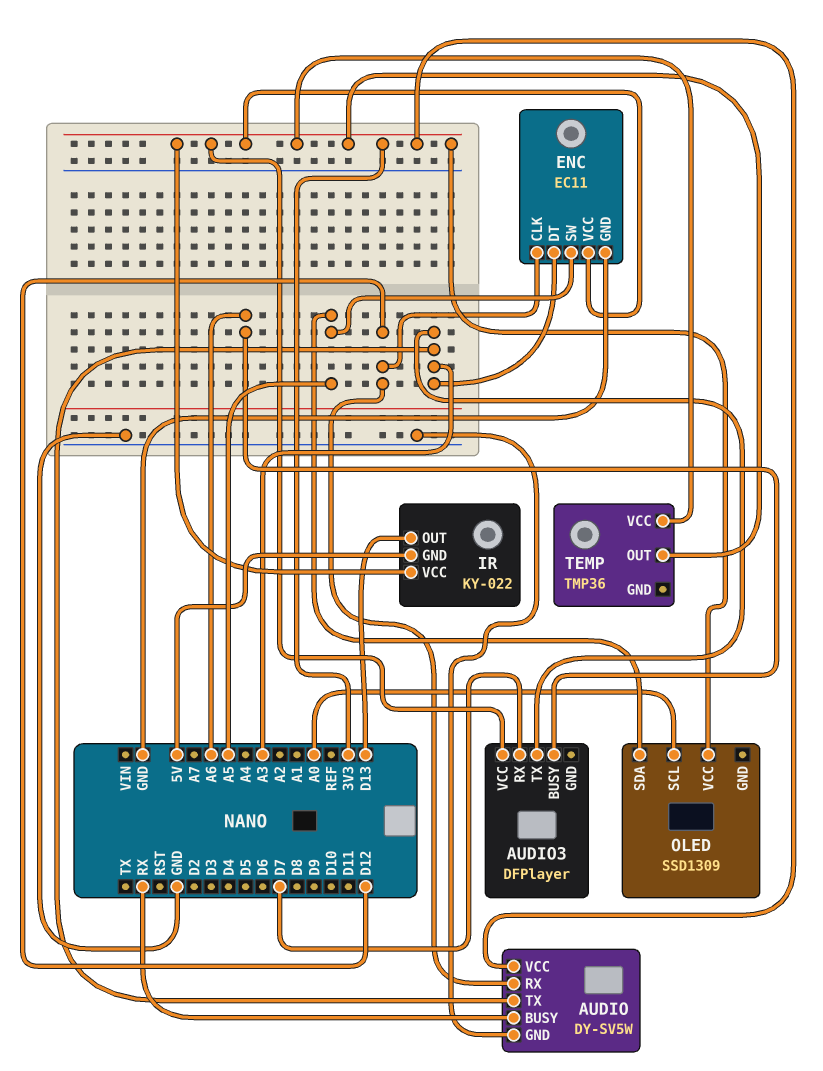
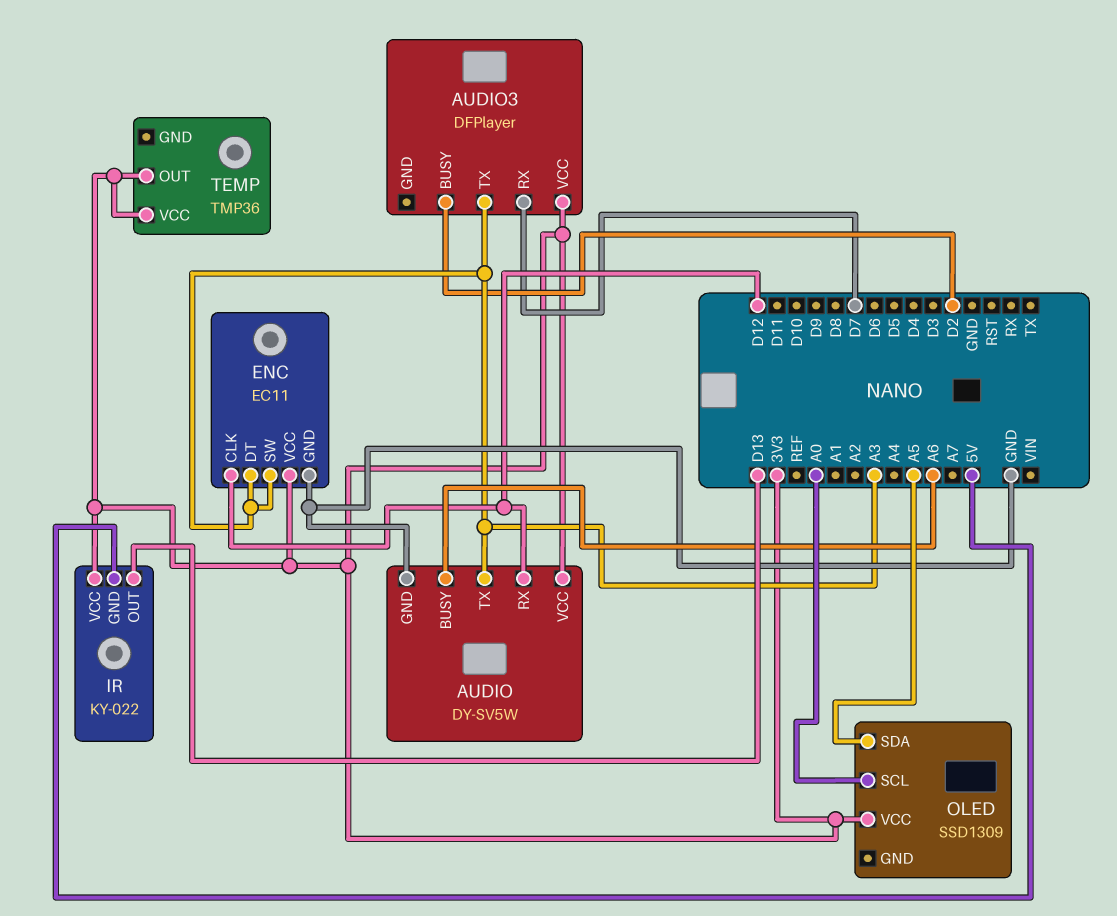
AUDIO pin BUSY: RX -> A6
AUDIO3 pin BUSY: A6 -> D2
ENC pin SW: A5 -> A3

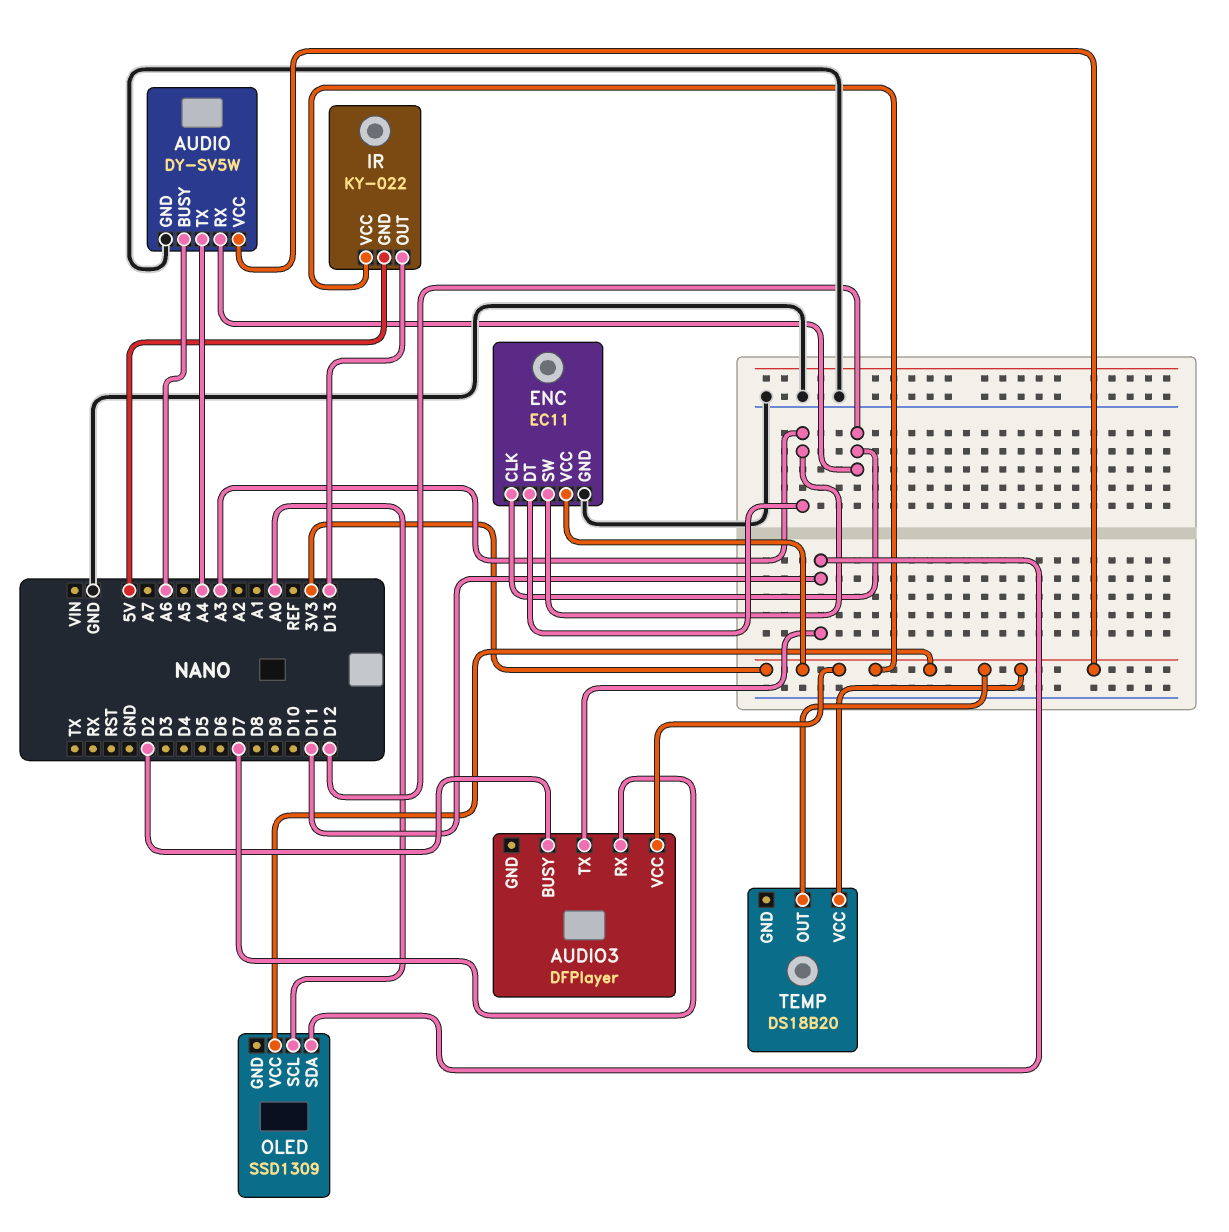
AUDIO pin TX: A3 -> A4
AUDIO3 pin TX: A3 -> D11
OLED pin SDA: A5 -> D11
TEMP: TMP36 -> DS18B20

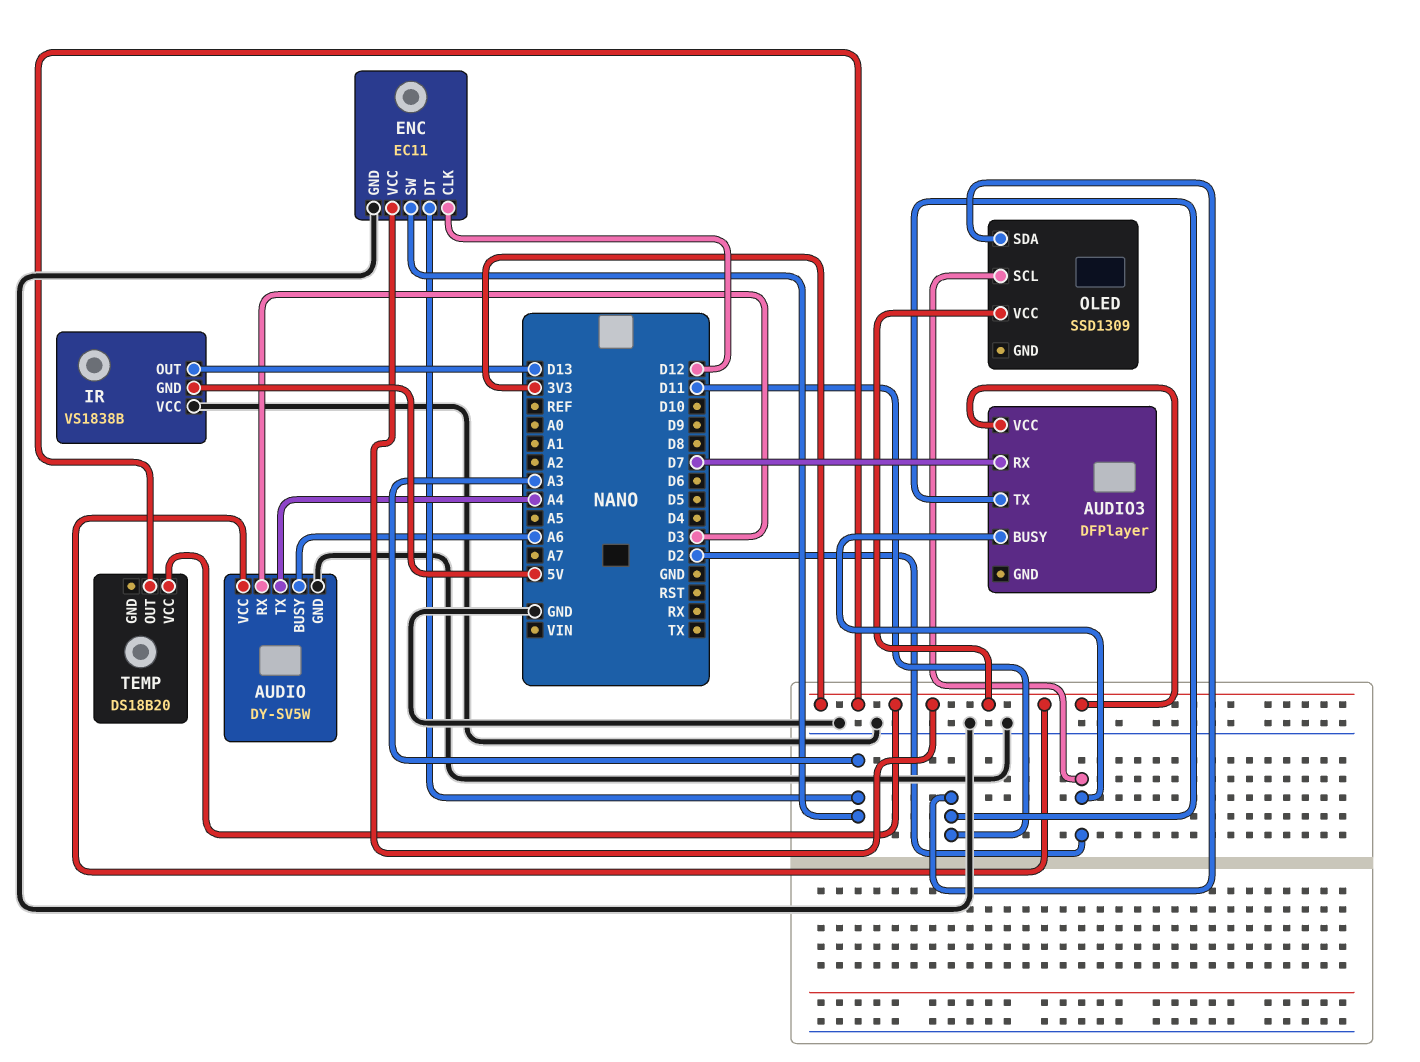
AUDIO pin RX: D12 -> D3
IR: KY-022 -> VS1838B
IR pin VCC: 3V3 -> GND
OLED pin SCL: A0 -> D2

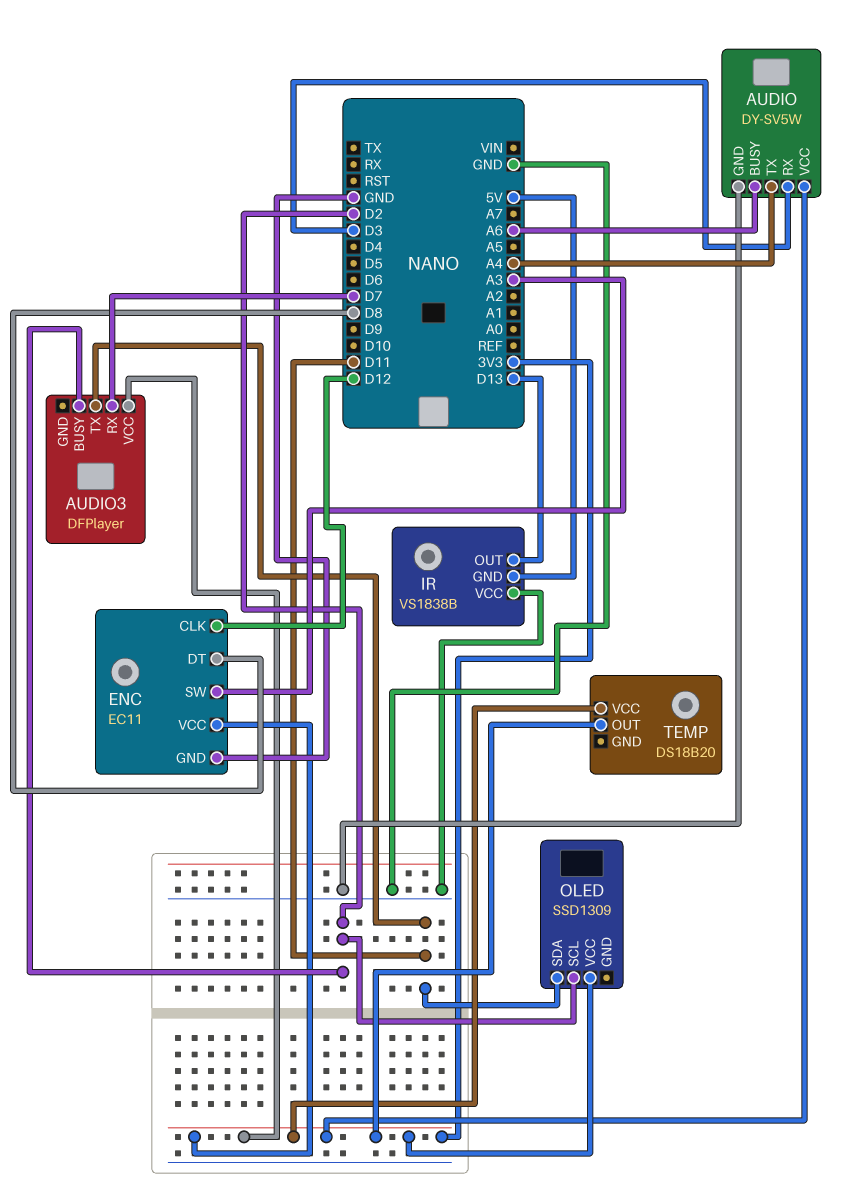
ENC pin DT: A3 -> D8

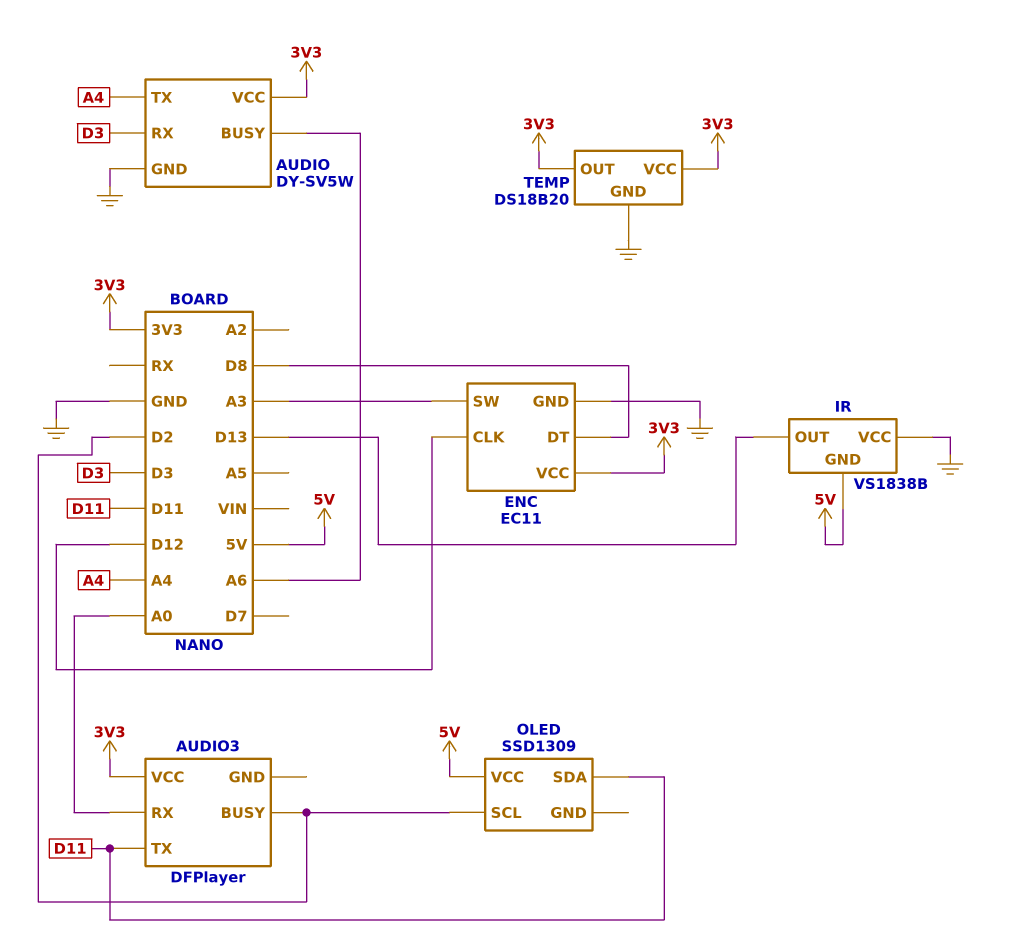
AUDIO3 pin RX: D7 -> A0
OLED pin VCC: 3V3 -> 5V
TEMP pin GND: none -> GND

